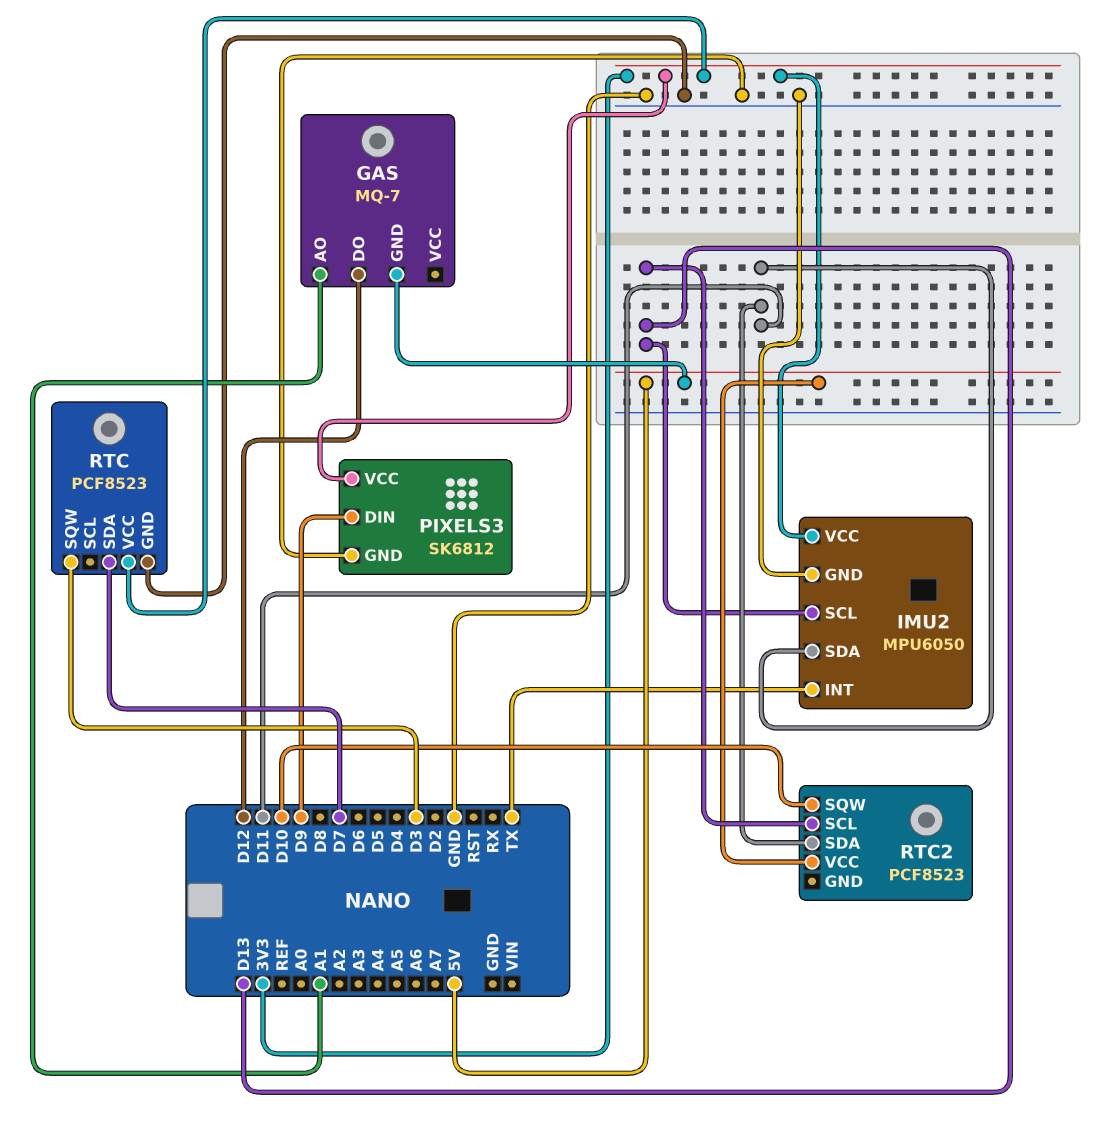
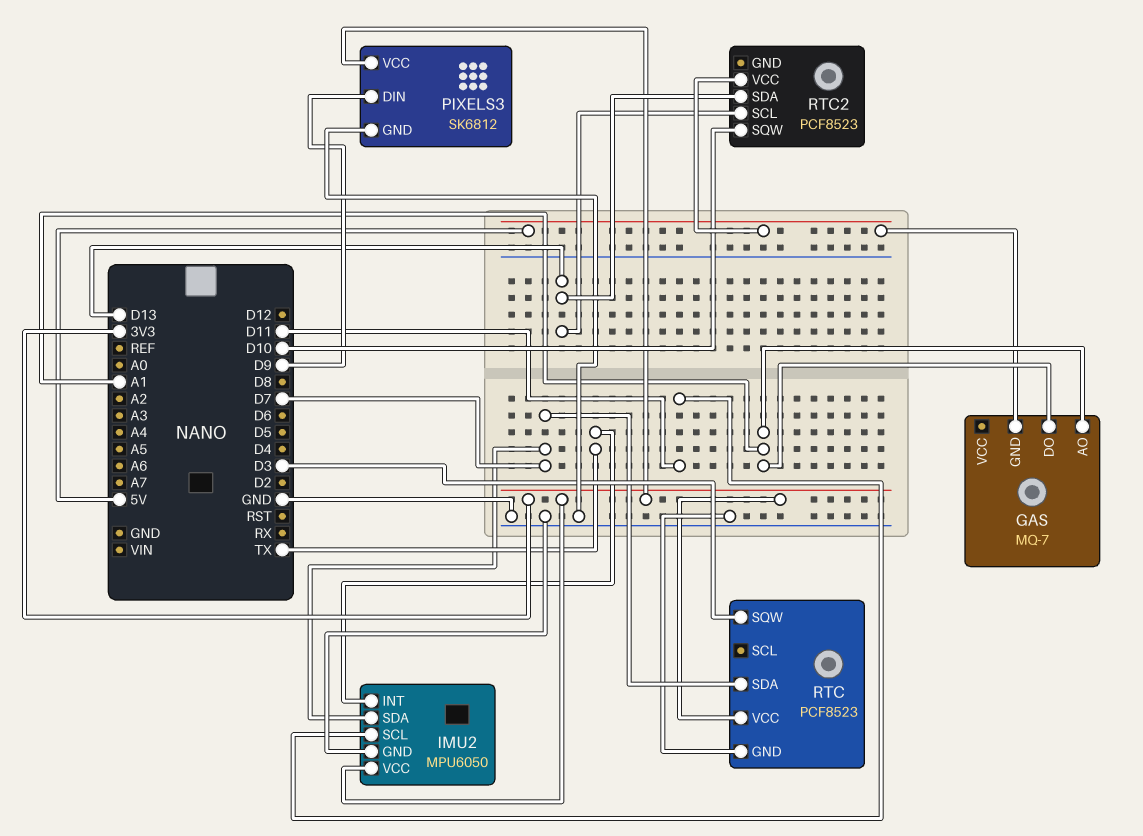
GAS pin DO: D12 -> A1
IMU2 pin SCL: D13 -> D11
IMU2 pin SDA: D11 -> D7
RTC2 pin SDA: D11 -> D13

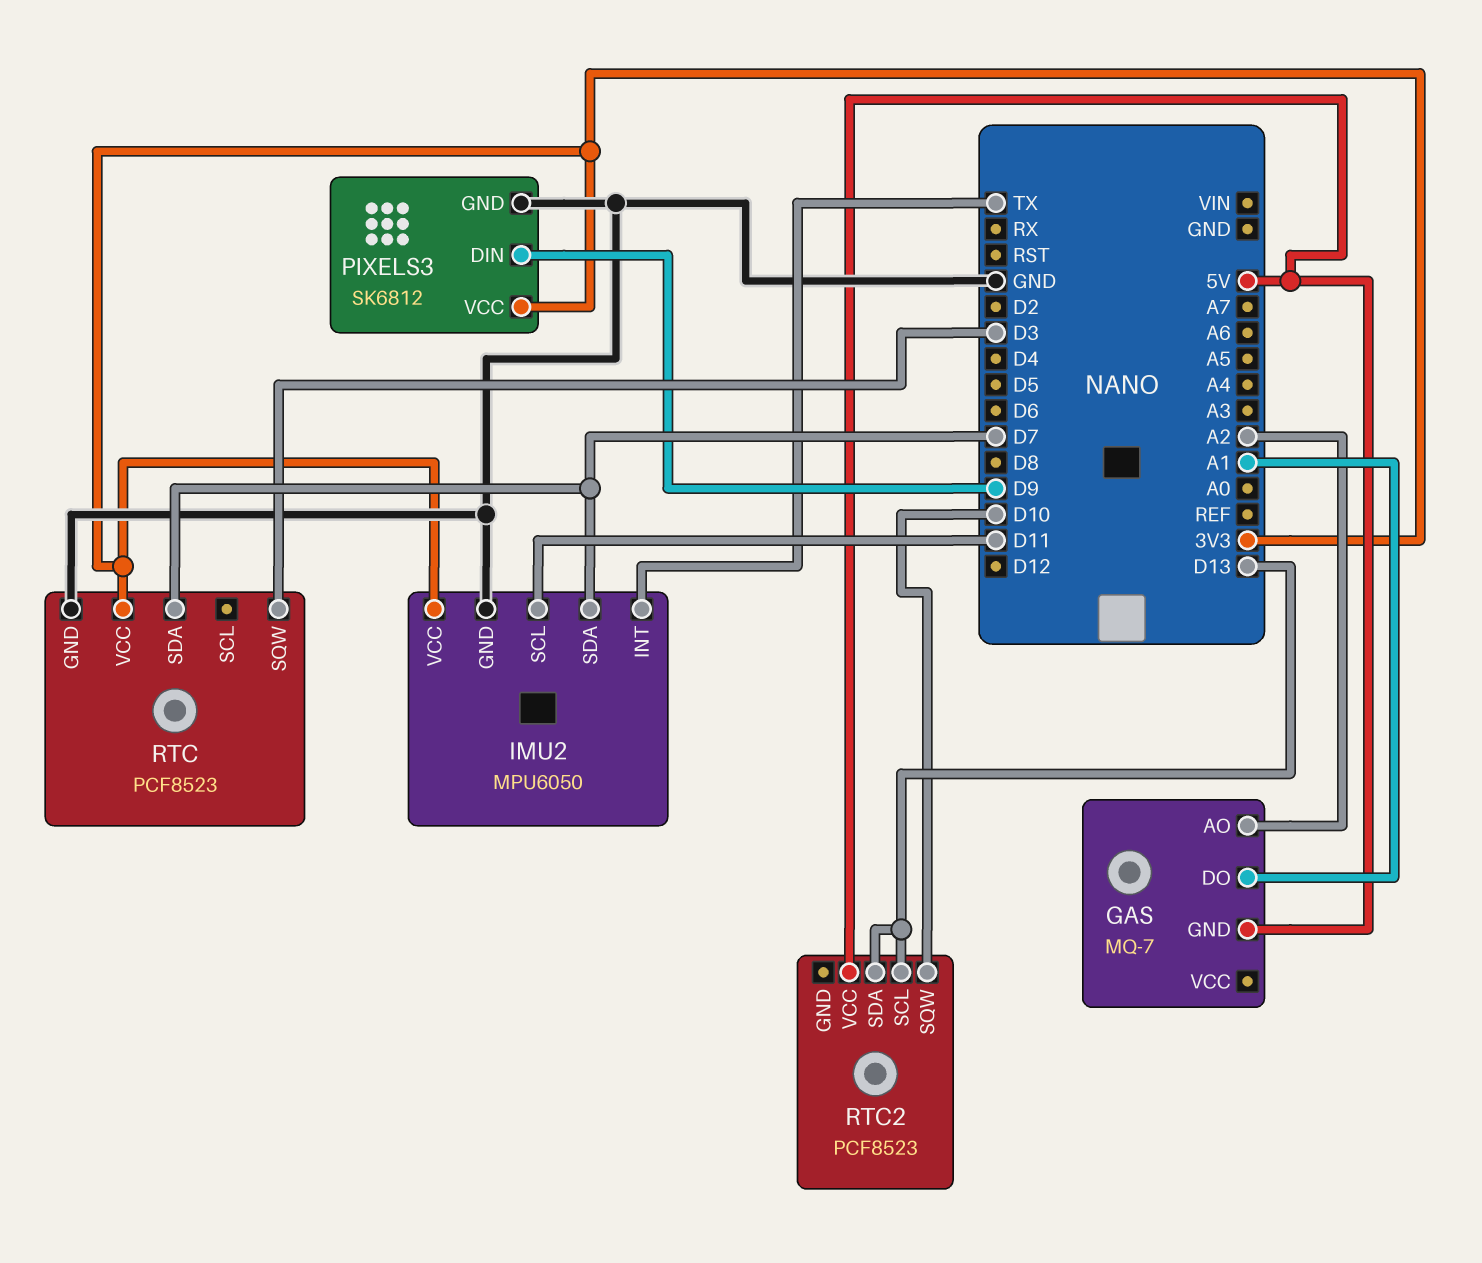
GAS pin AO: A1 -> A2

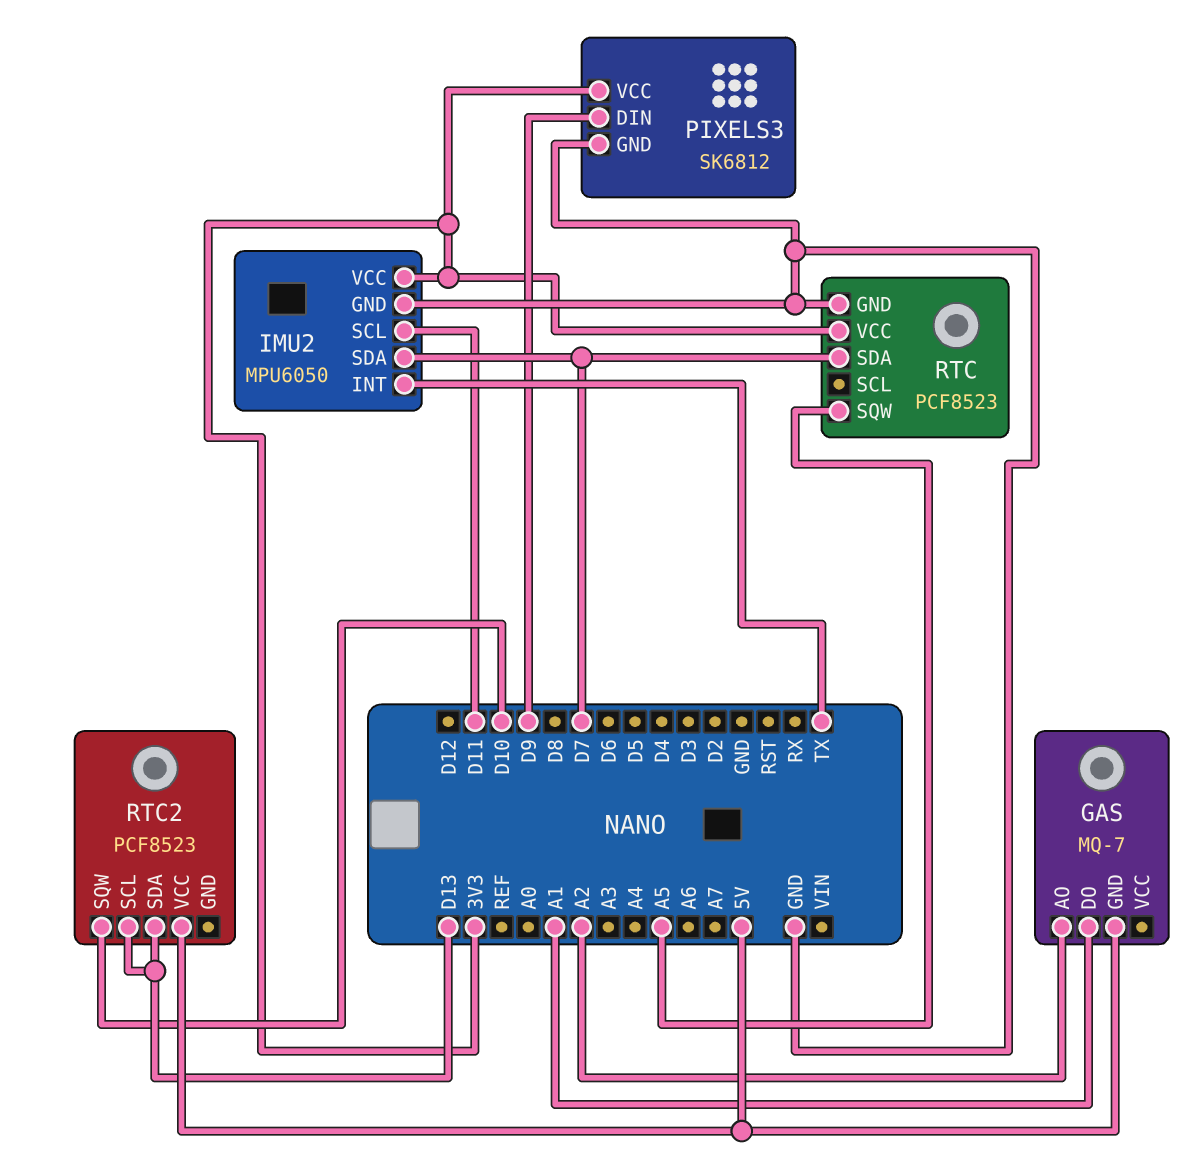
RTC pin SQW: D3 -> A5

